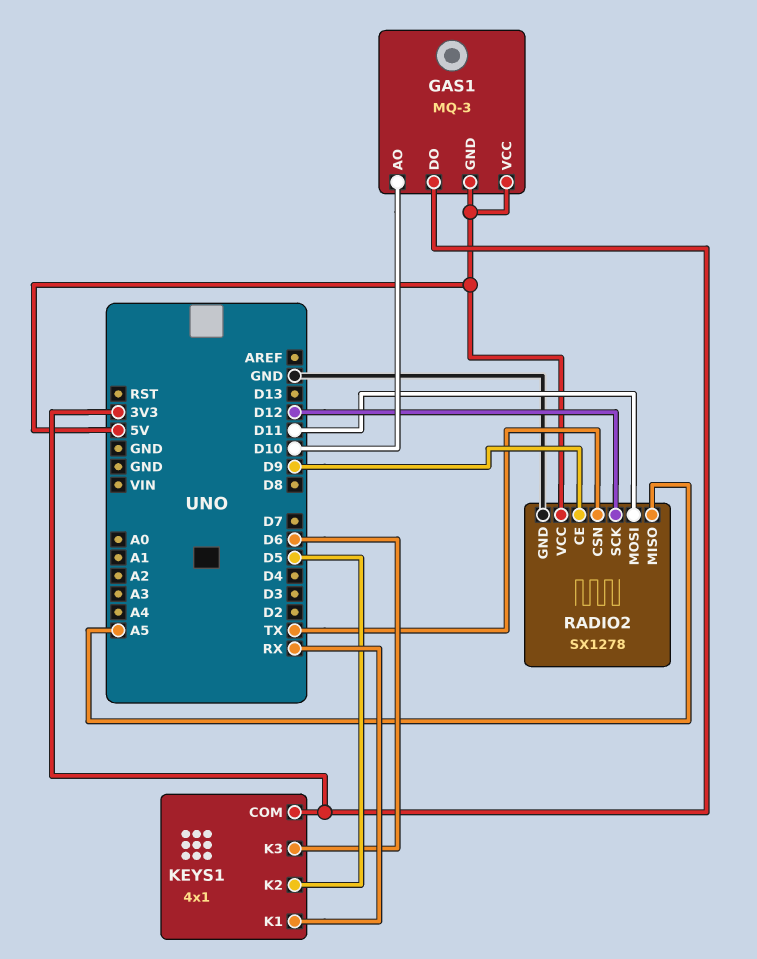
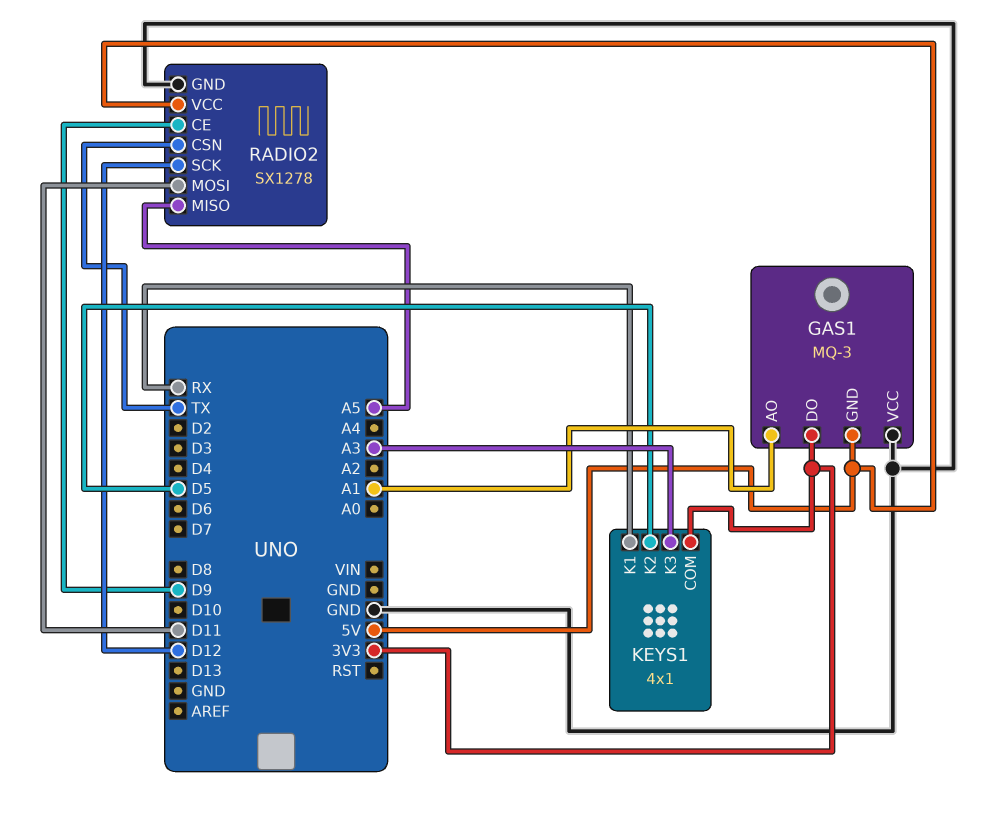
GAS1 pin AO: D10 -> A1
GAS1 pin VCC: 5V -> GND
KEYS1 pin K3: D6 -> A3

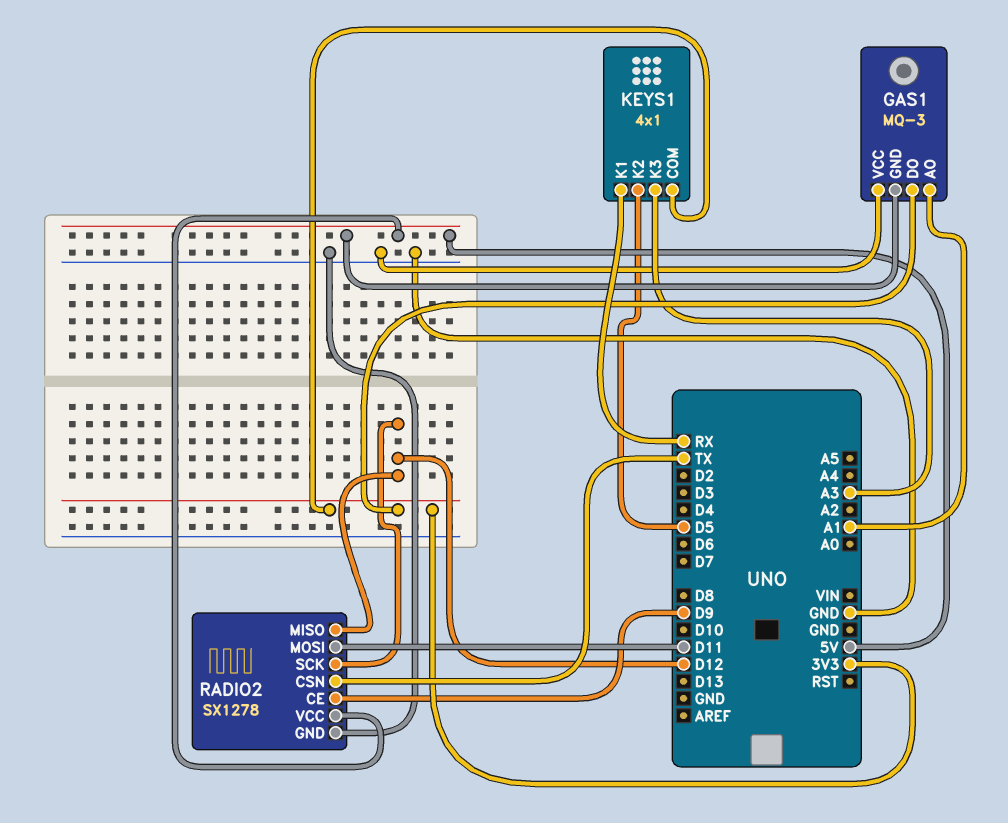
RADIO2 pin MISO: A5 -> D12

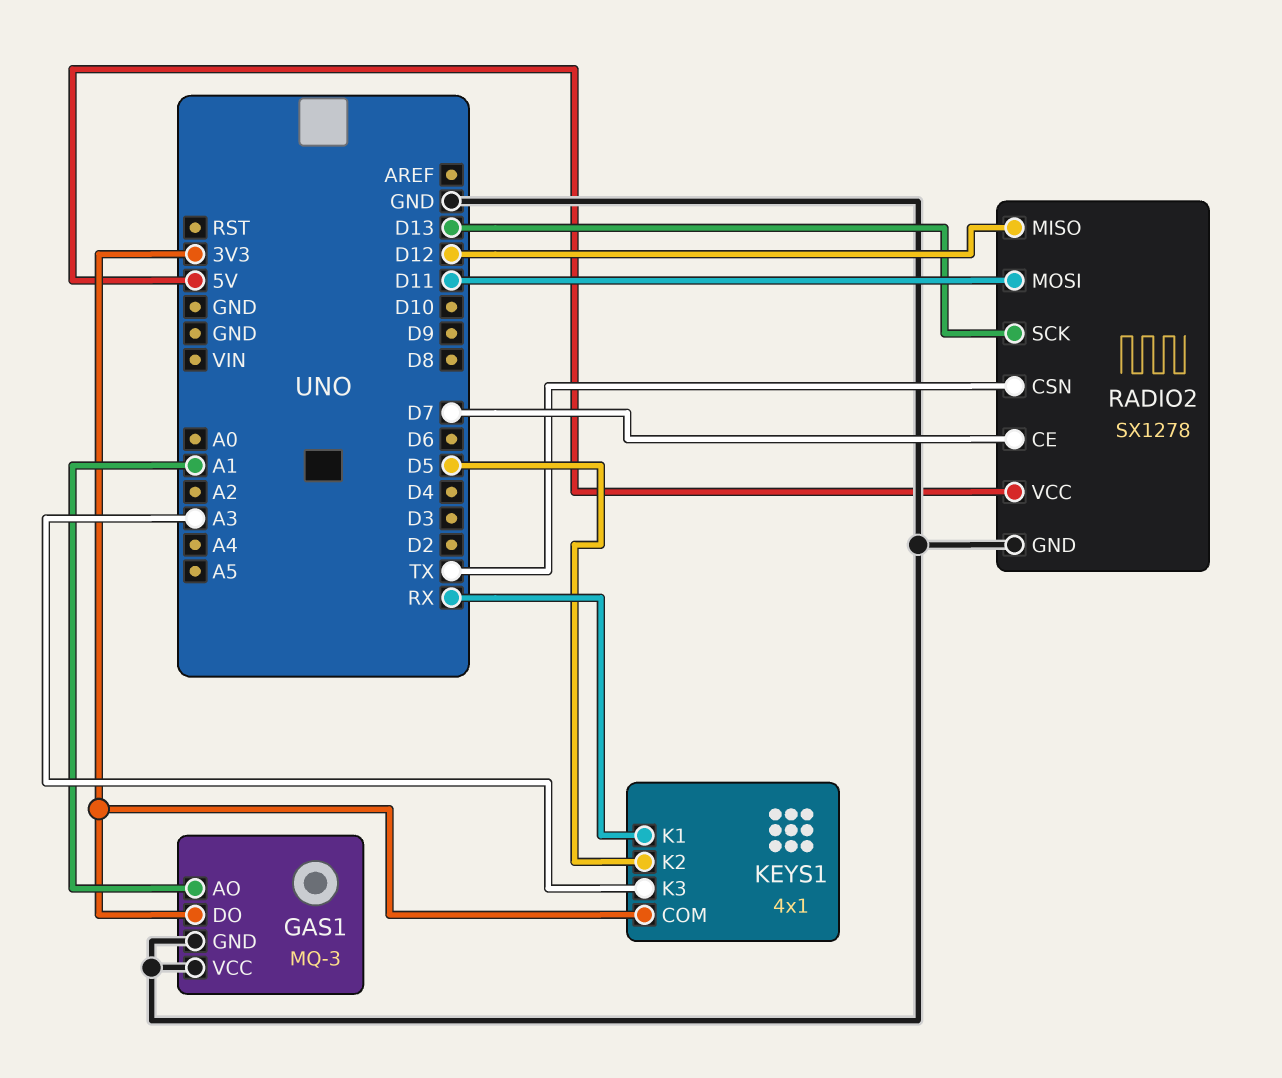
GAS1 pin GND: 5V -> GND
RADIO2 pin CE: D9 -> D7
RADIO2 pin SCK: D12 -> D13

